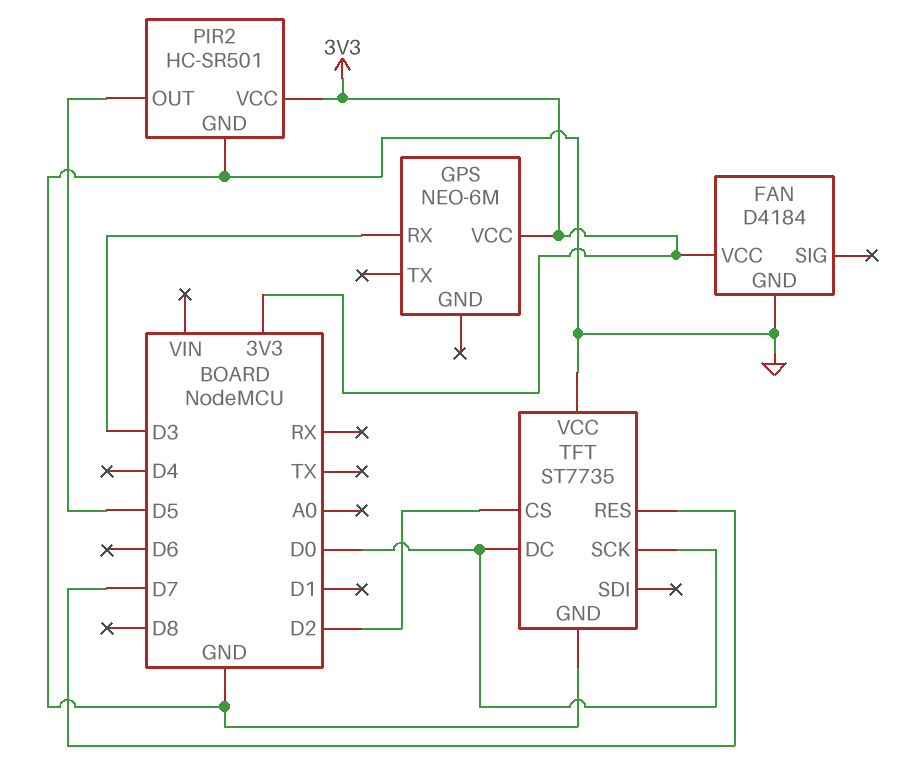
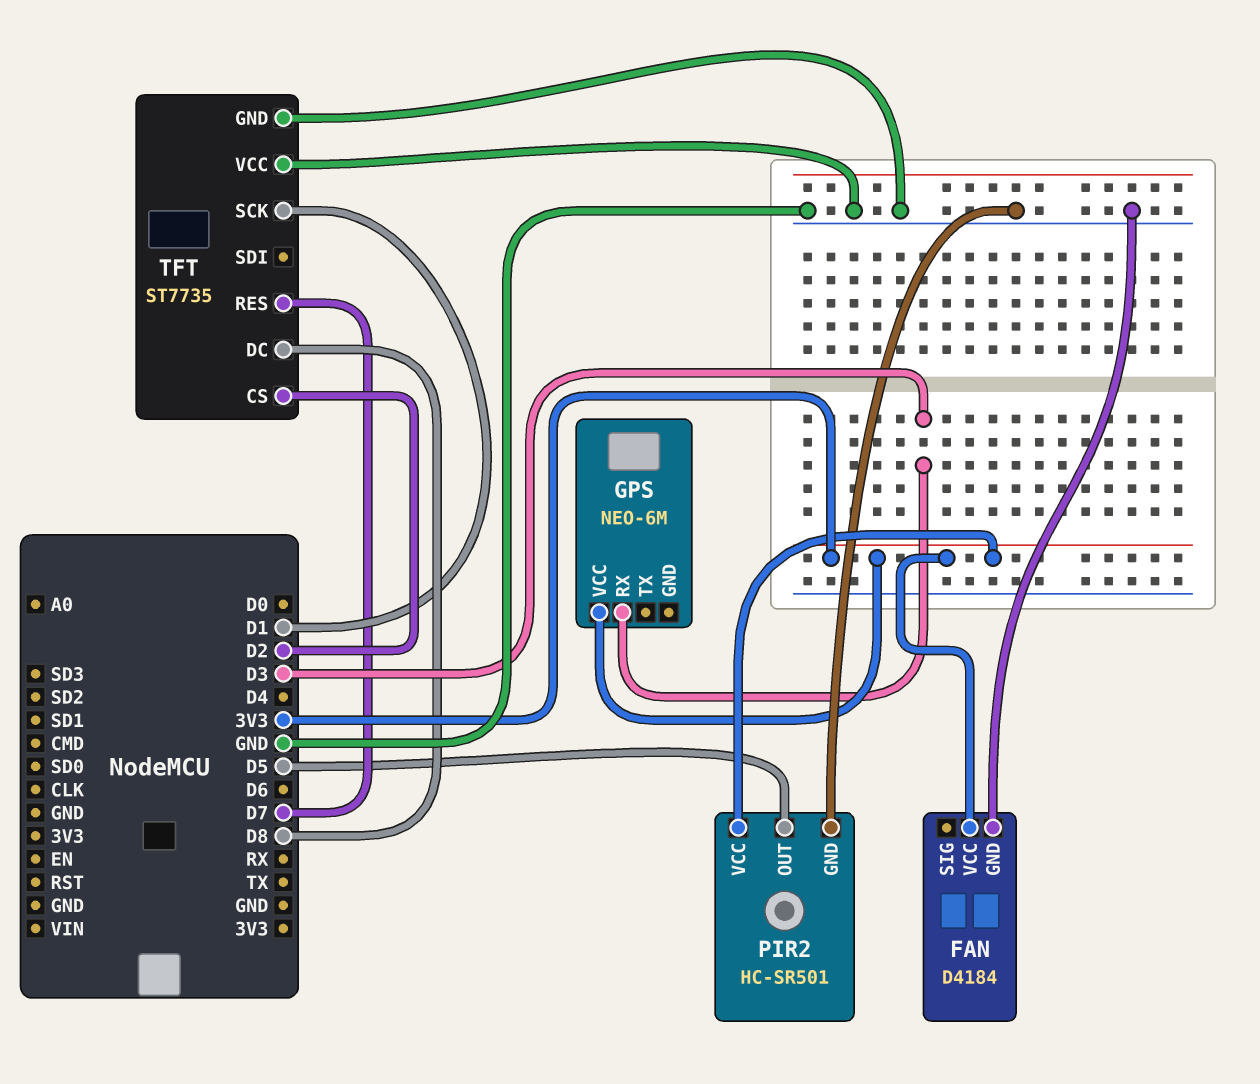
TFT pin DC: D0 -> D8
TFT pin SCK: D0 -> D1

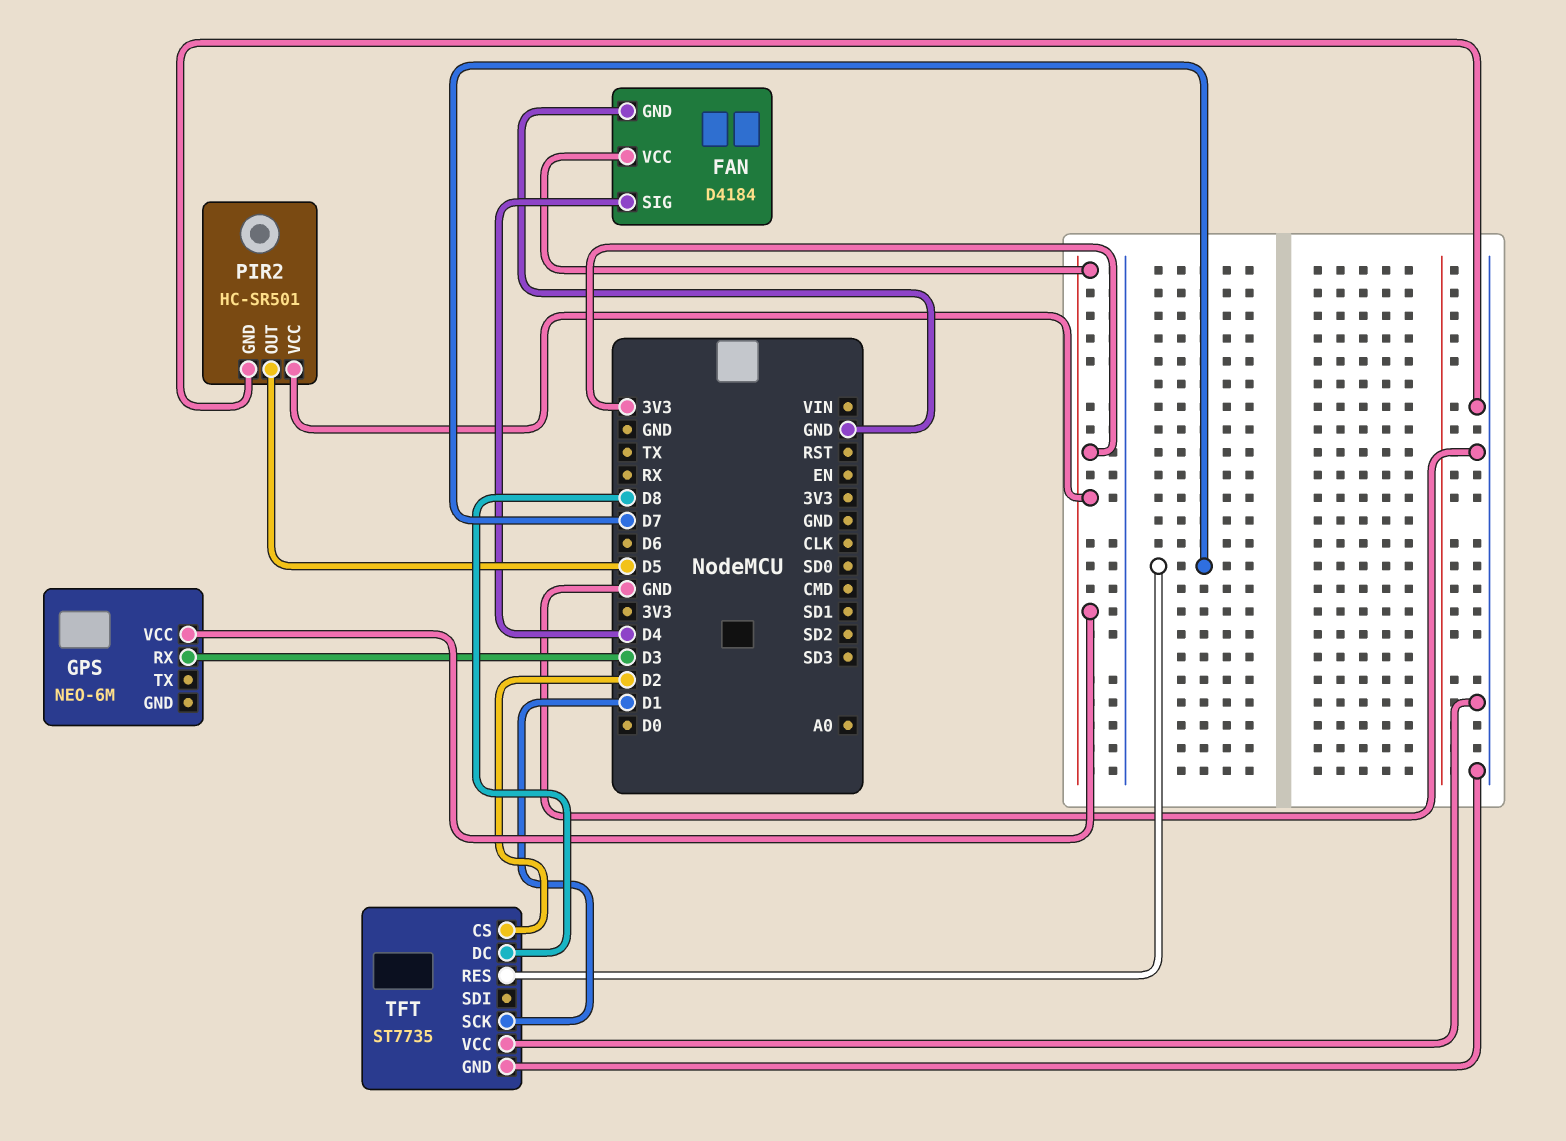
FAN pin SIG: none -> D4

